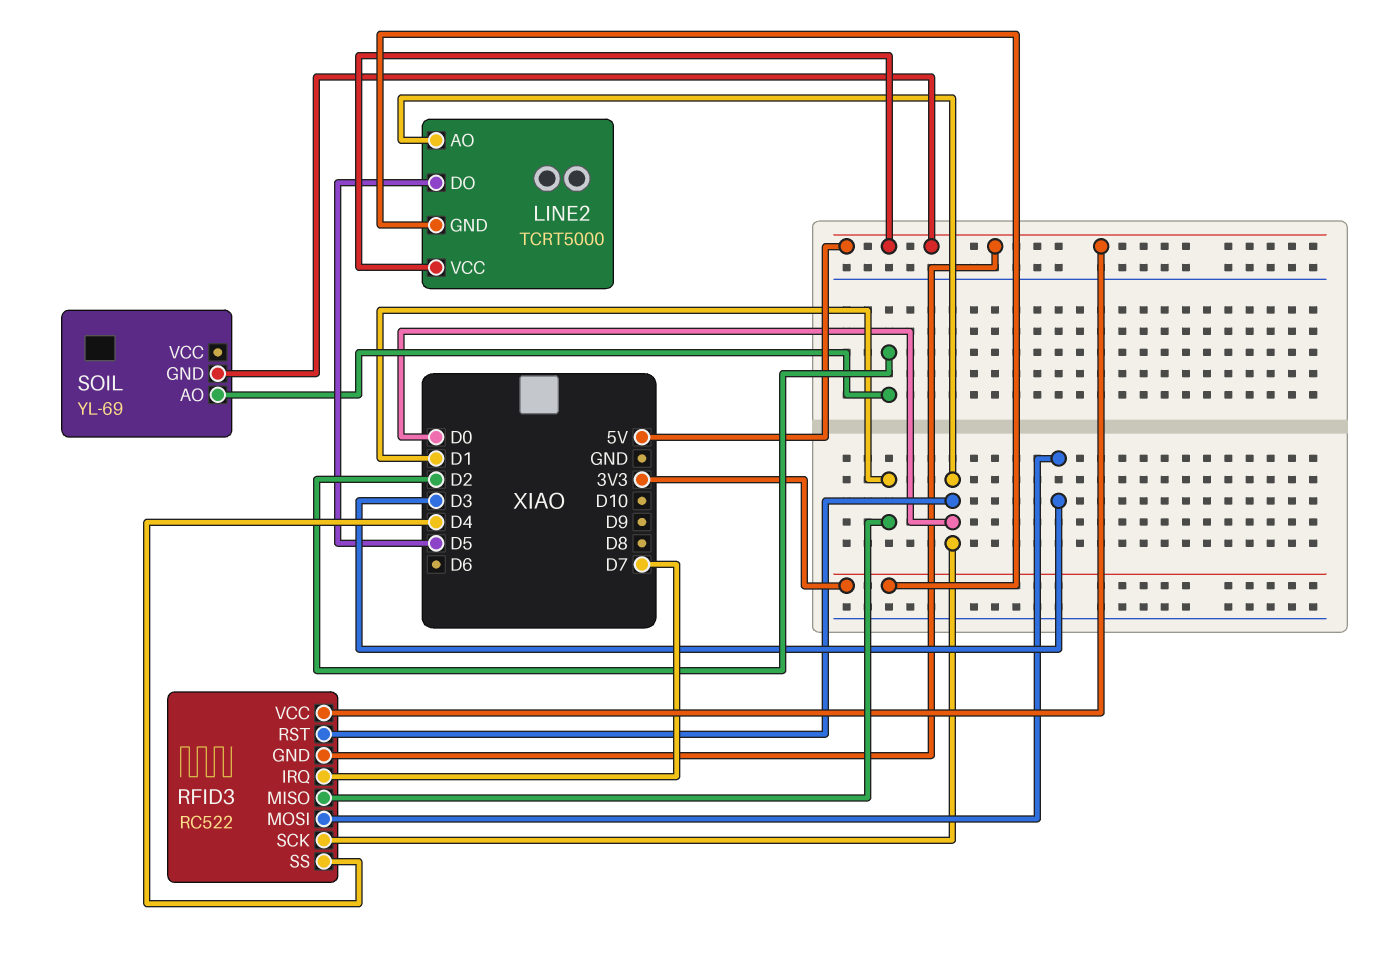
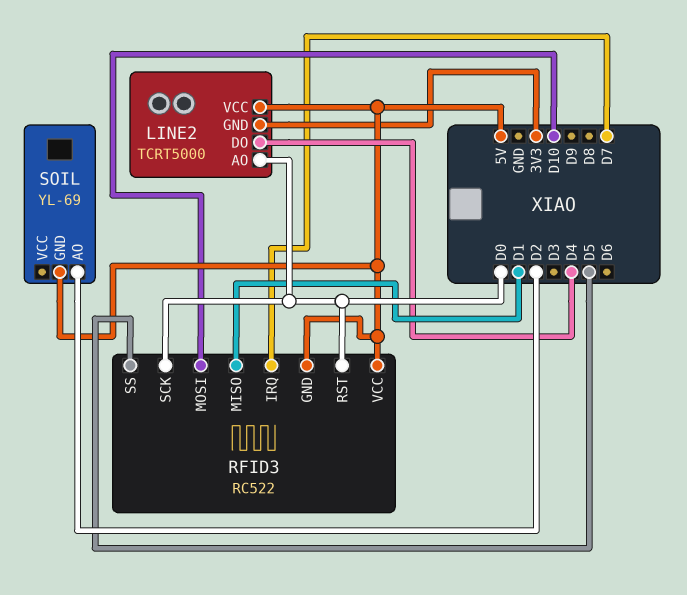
LINE2 pin DO: D5 -> D4
RFID3 pin MOSI: D3 -> D10
RFID3 pin SS: D4 -> D5

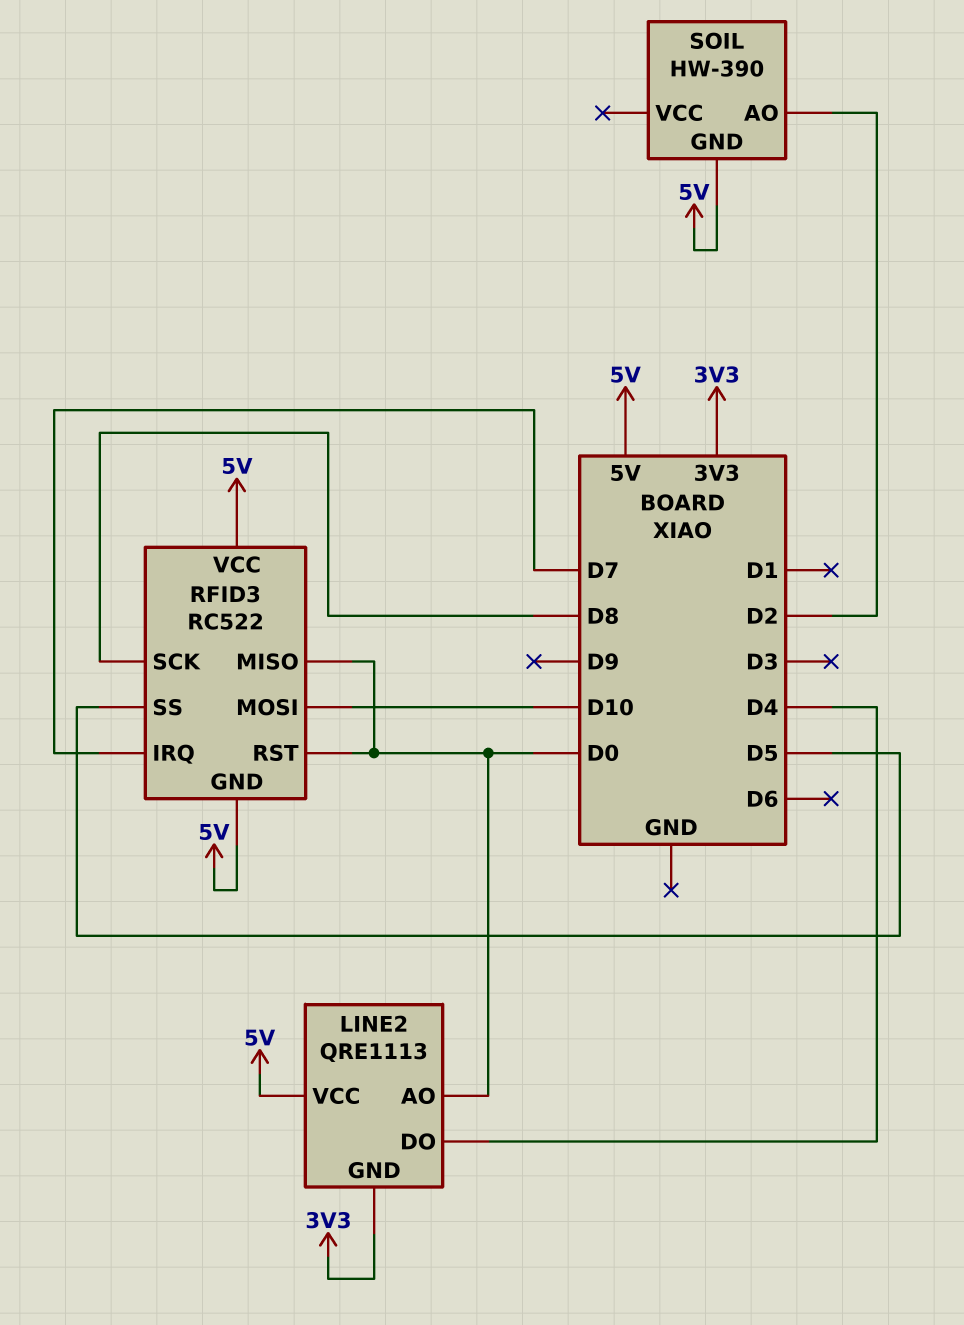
LINE2: TCRT5000 -> QRE1113
RFID3 pin MISO: D1 -> D0
RFID3 pin SCK: D0 -> D8
SOIL: YL-69 -> HW-390

